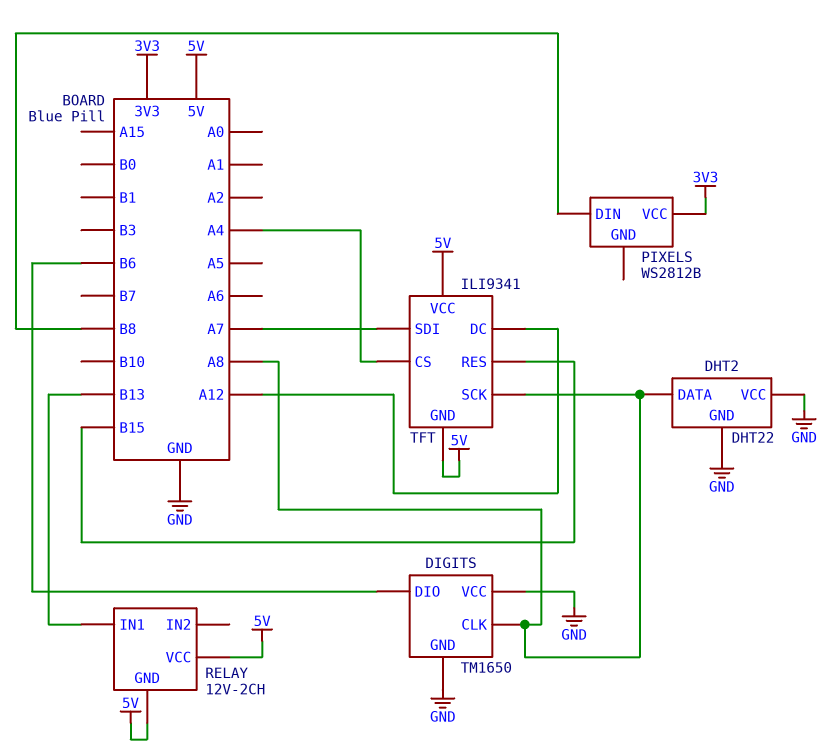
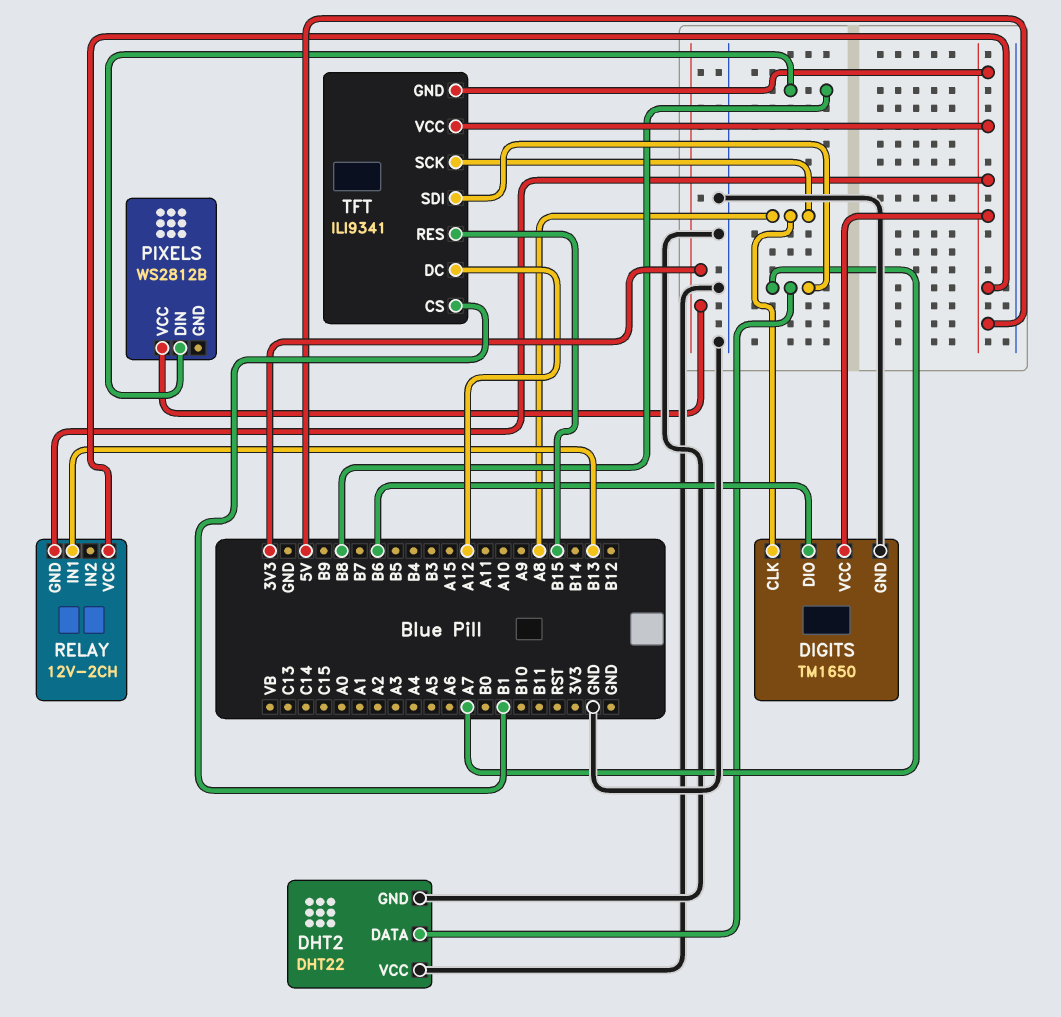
DHT2 pin DATA: A8 -> A7
DIGITS pin VCC: GND -> 5V
TFT pin CS: A4 -> B1

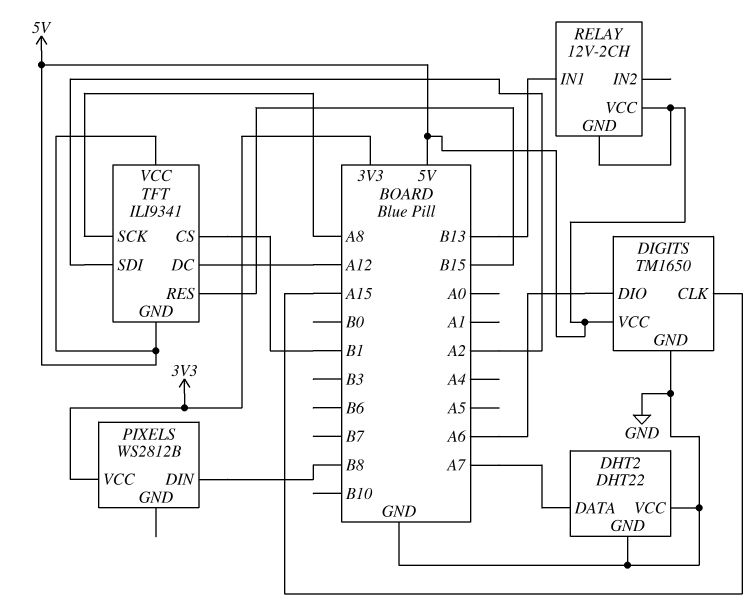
DIGITS pin CLK: A8 -> A15
DIGITS pin DIO: B6 -> A6
TFT pin SDI: A7 -> A2

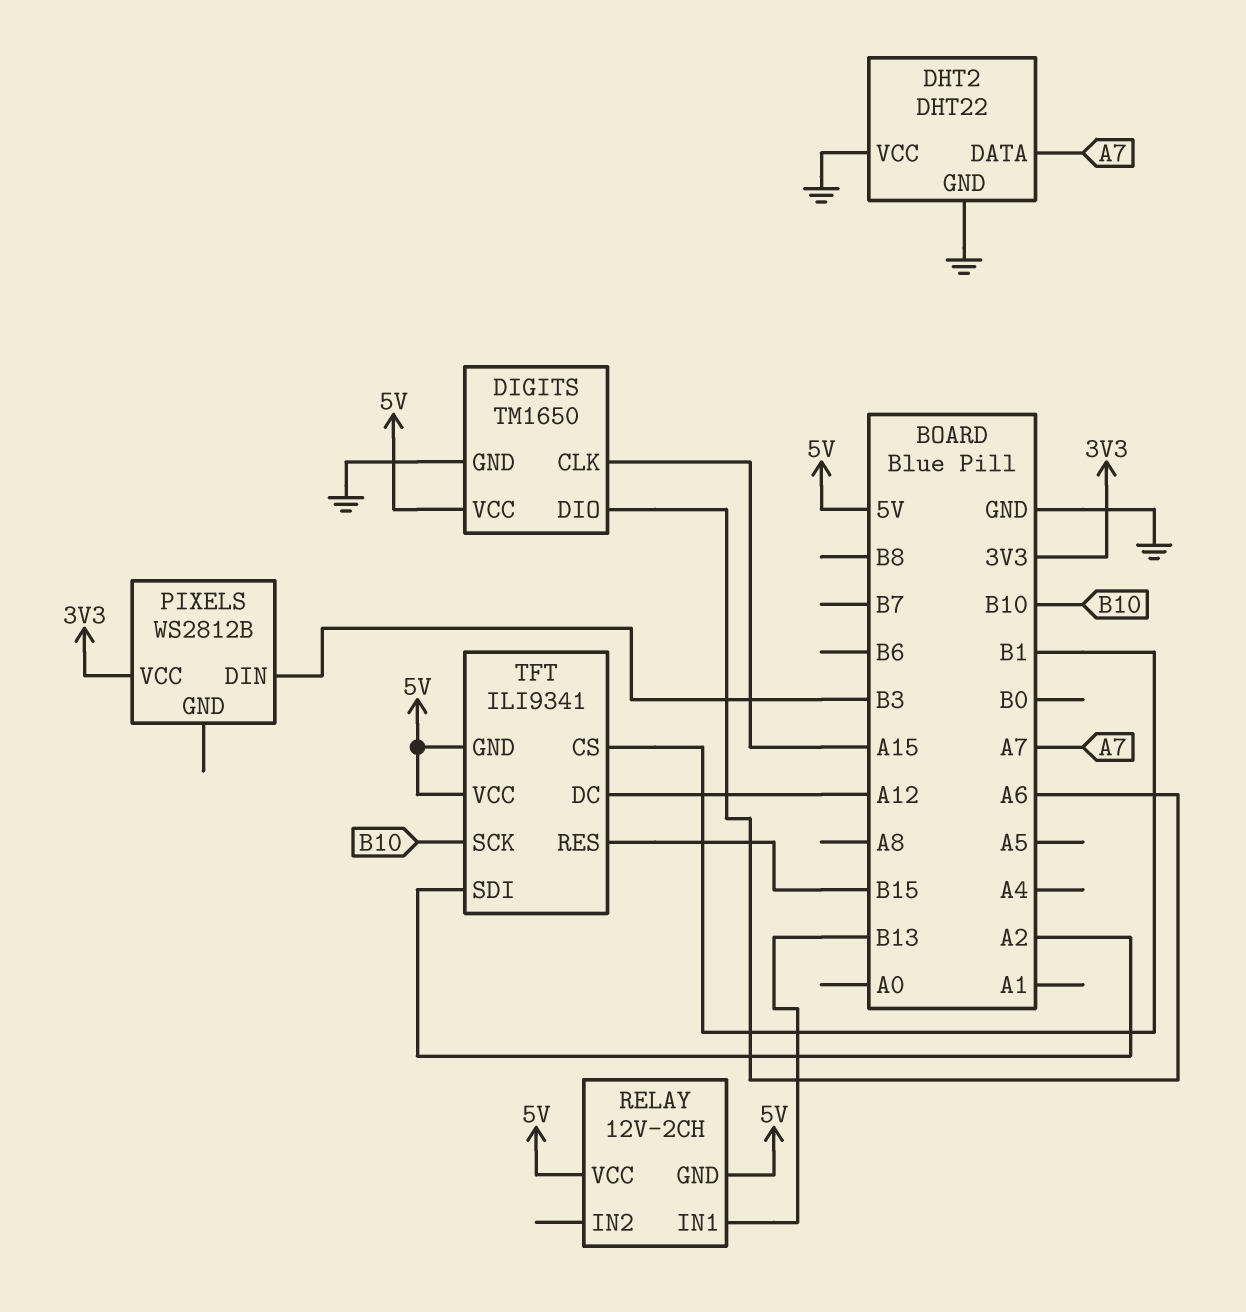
PIXELS pin DIN: B8 -> B3
TFT pin SCK: A8 -> B10

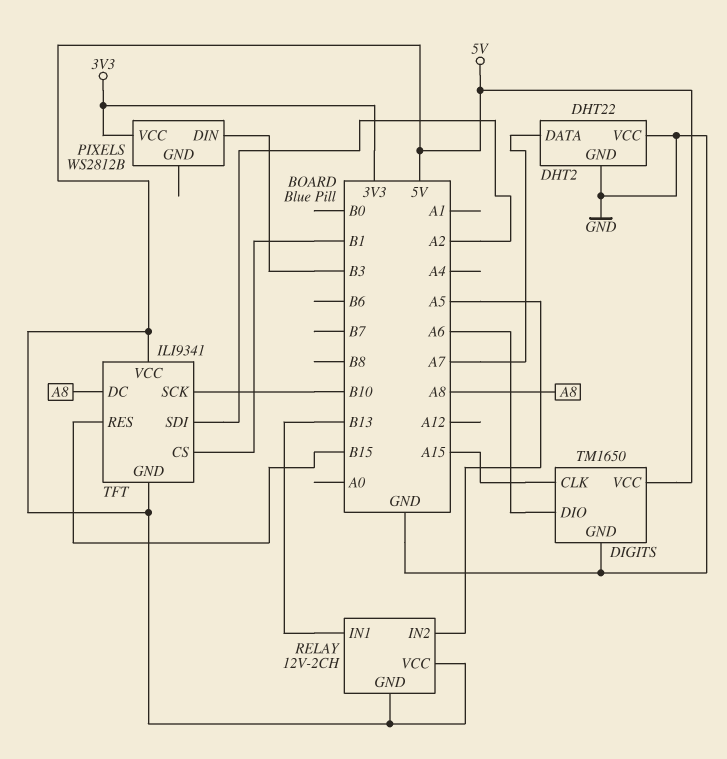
RELAY pin IN2: none -> A5
TFT pin DC: A12 -> A8

